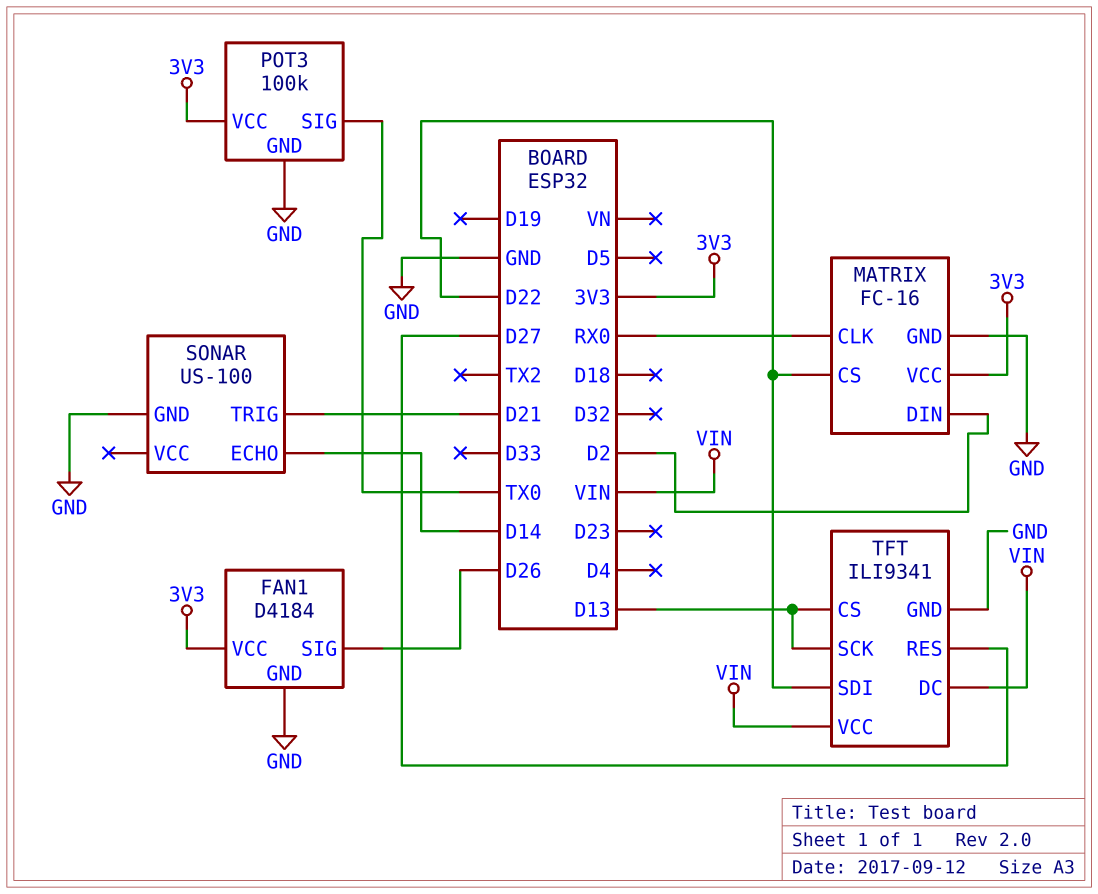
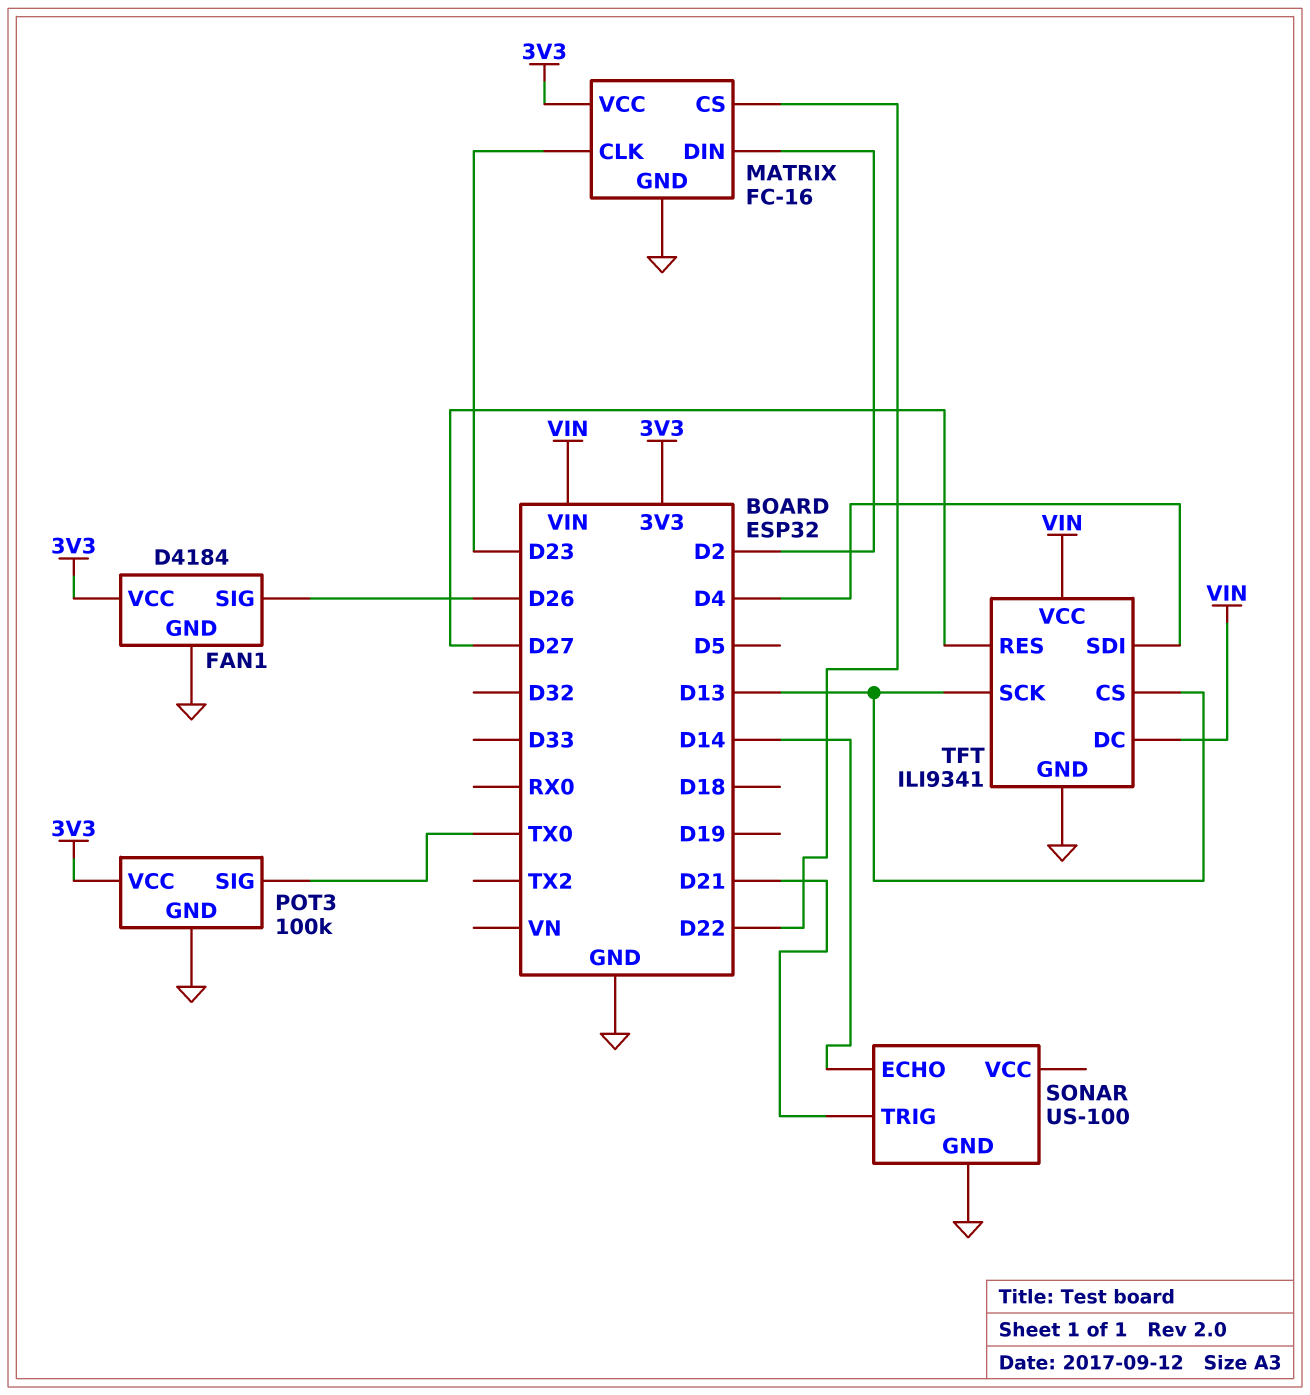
MATRIX pin CLK: RX0 -> D23
TFT pin SDI: D22 -> D4

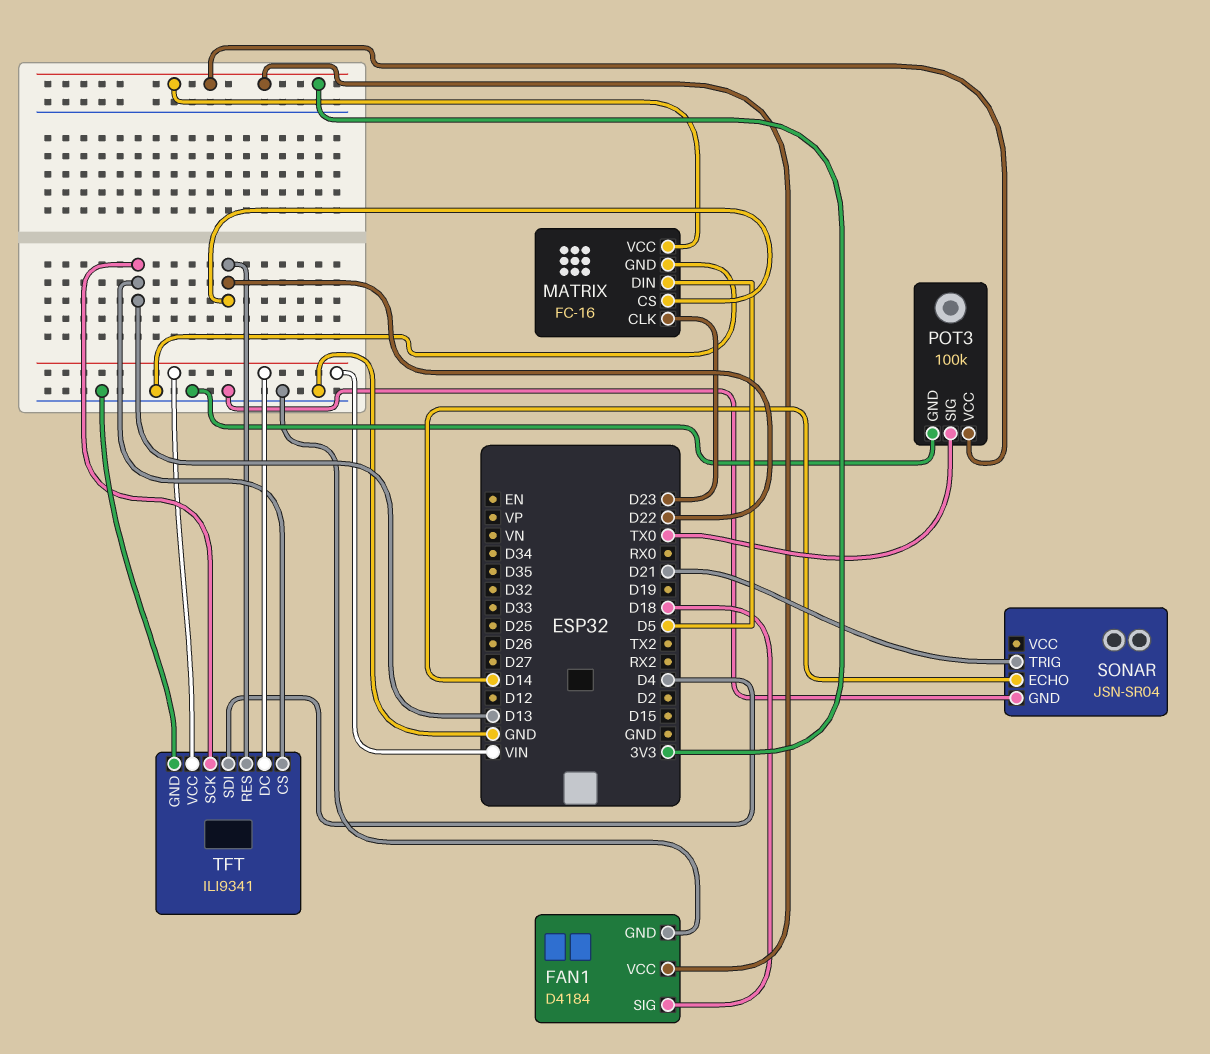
FAN1 pin SIG: D26 -> D18
MATRIX pin DIN: D2 -> D5
SONAR: US-100 -> JSN-SR04
TFT pin RES: D27 -> D22

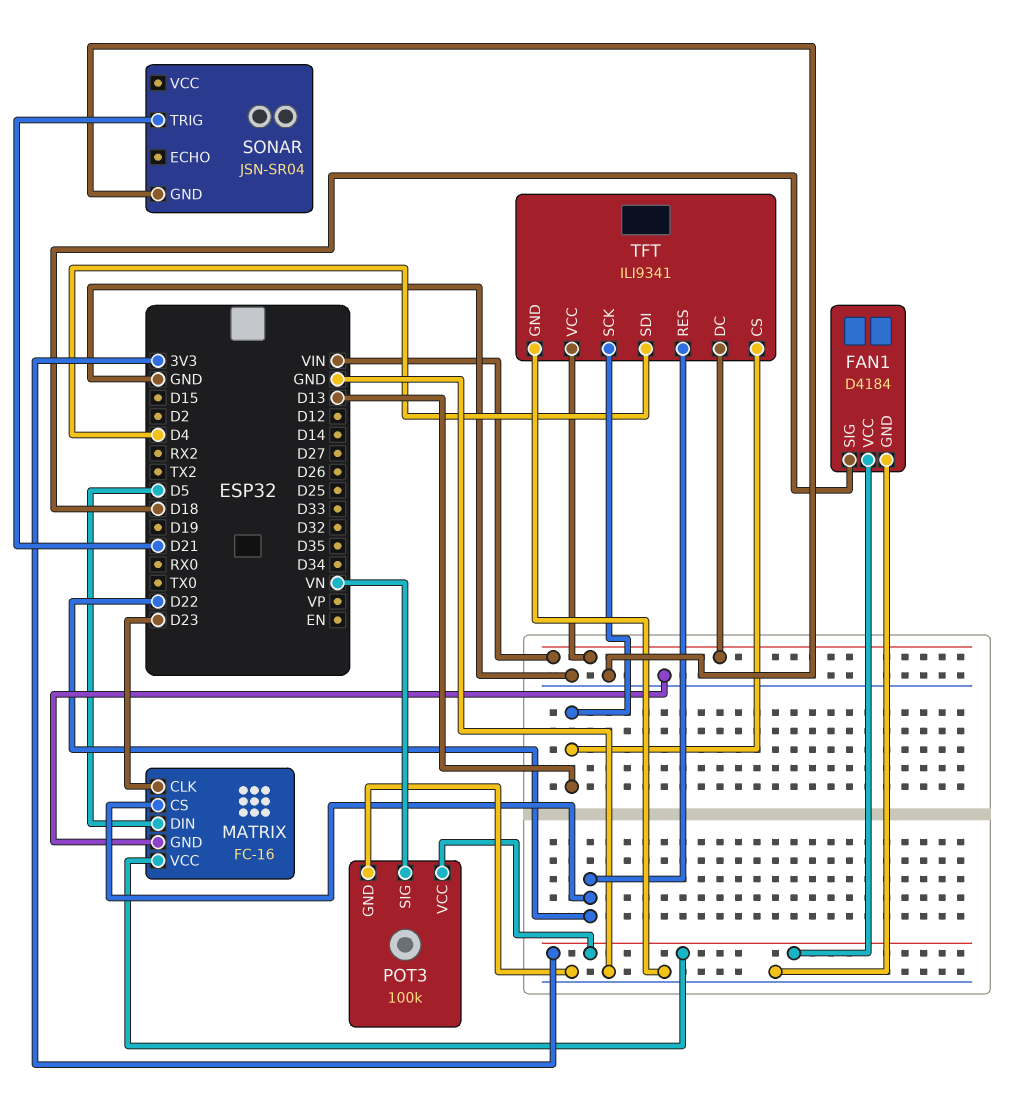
POT3 pin SIG: TX0 -> VN
SONAR pin ECHO: D14 -> none

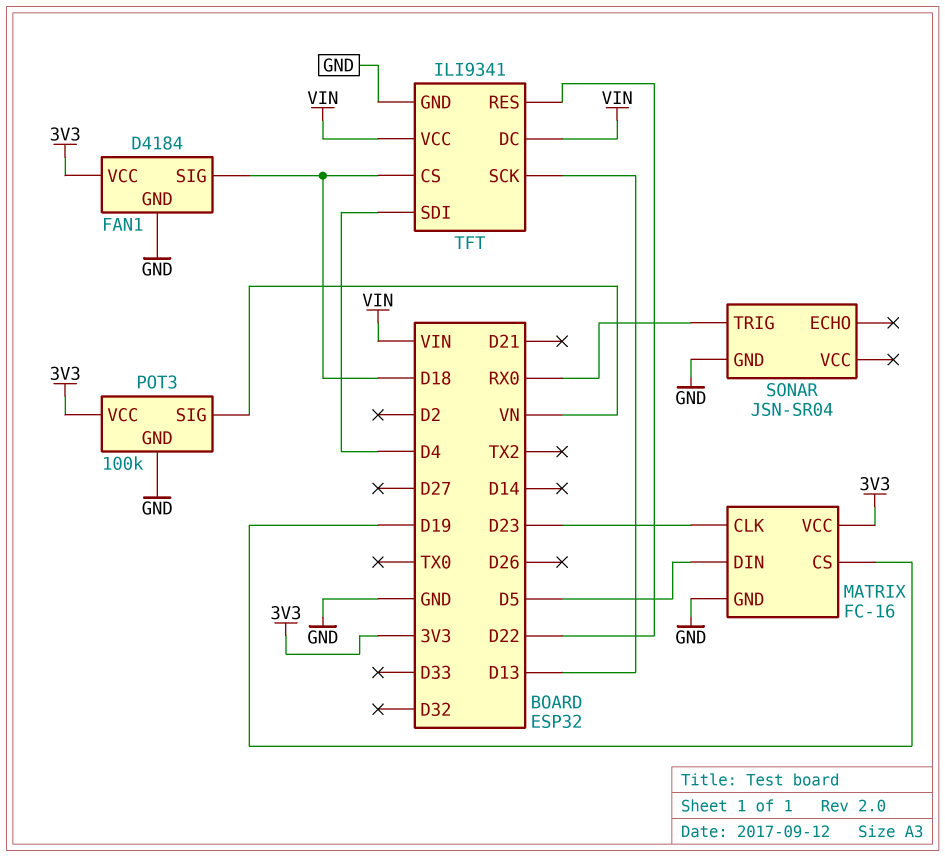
MATRIX pin CS: D22 -> D19
SONAR pin TRIG: D21 -> RX0
TFT pin CS: D13 -> D18

